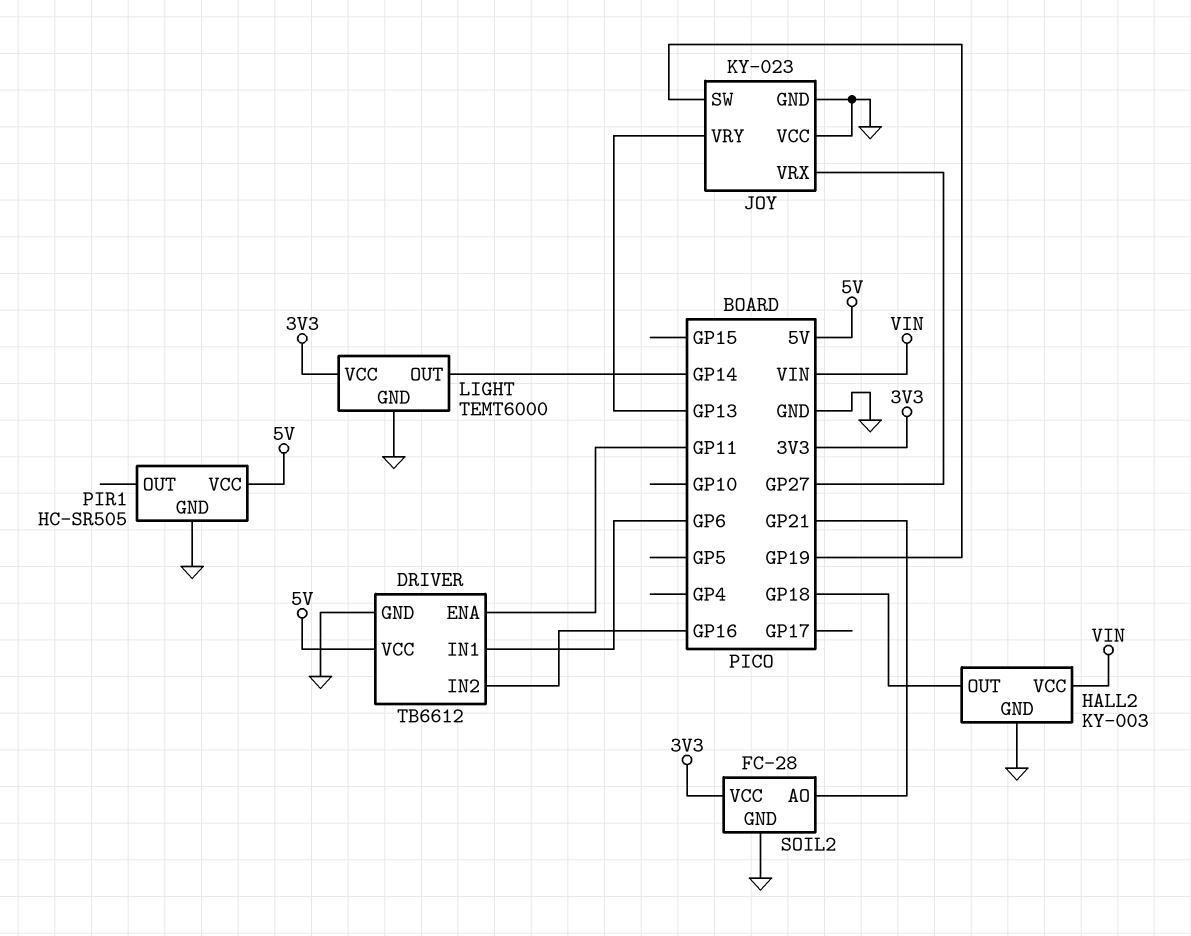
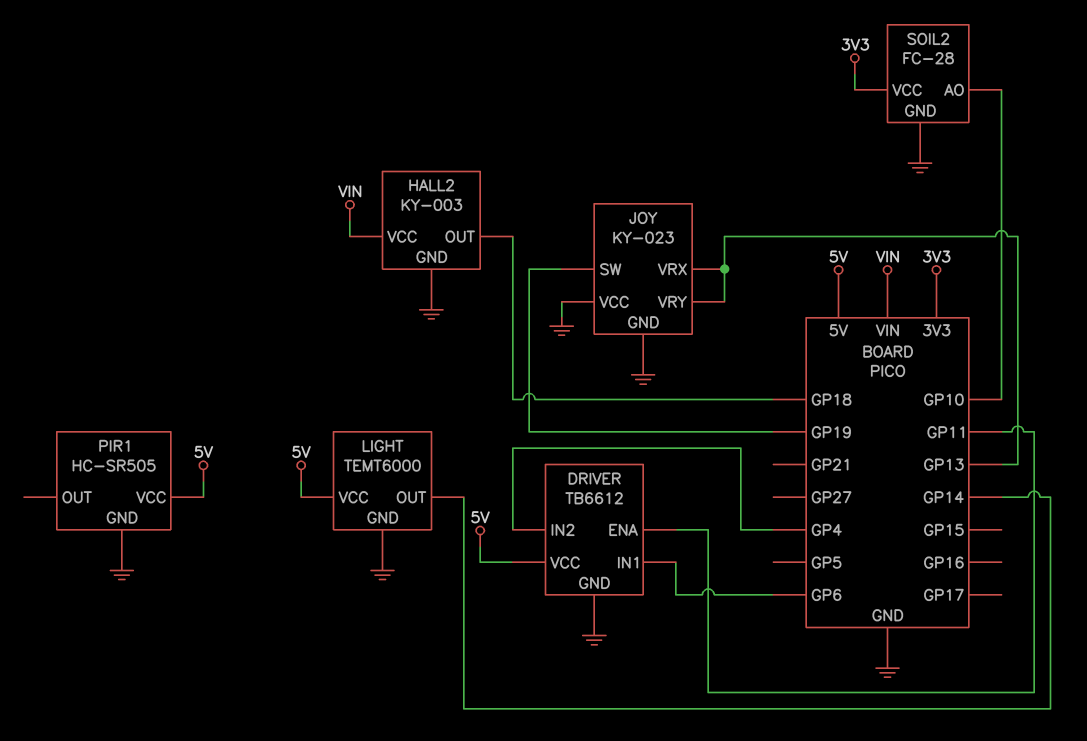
DRIVER pin IN2: GP16 -> GP4
JOY pin VRX: GP27 -> GP13
LIGHT pin VCC: 3V3 -> 5V
SOIL2 pin AO: GP21 -> GP10

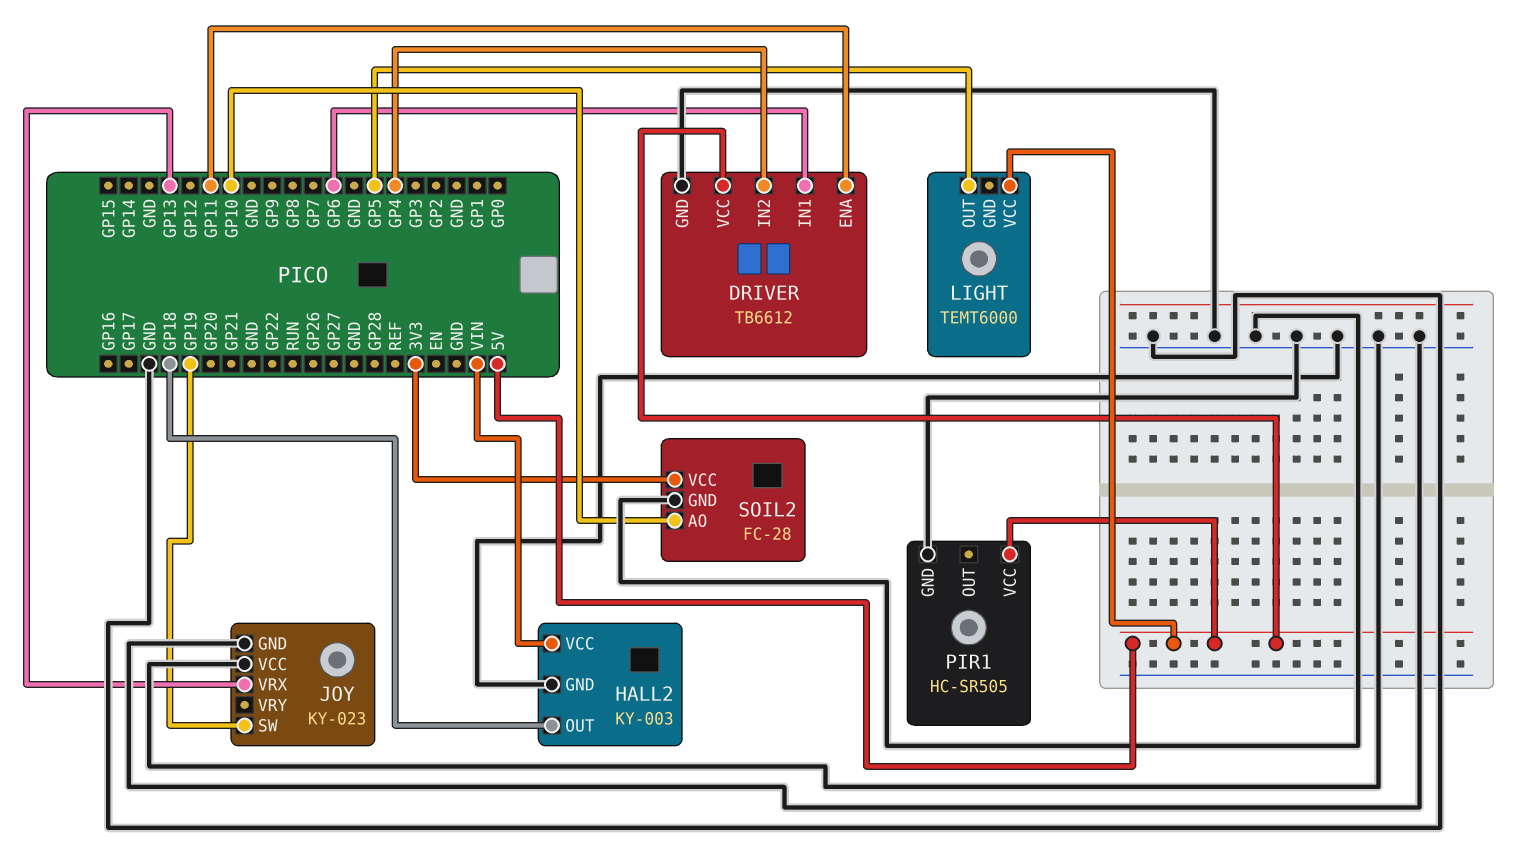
JOY pin VRY: GP13 -> none
LIGHT pin GND: GND -> none
LIGHT pin OUT: GP14 -> GP5

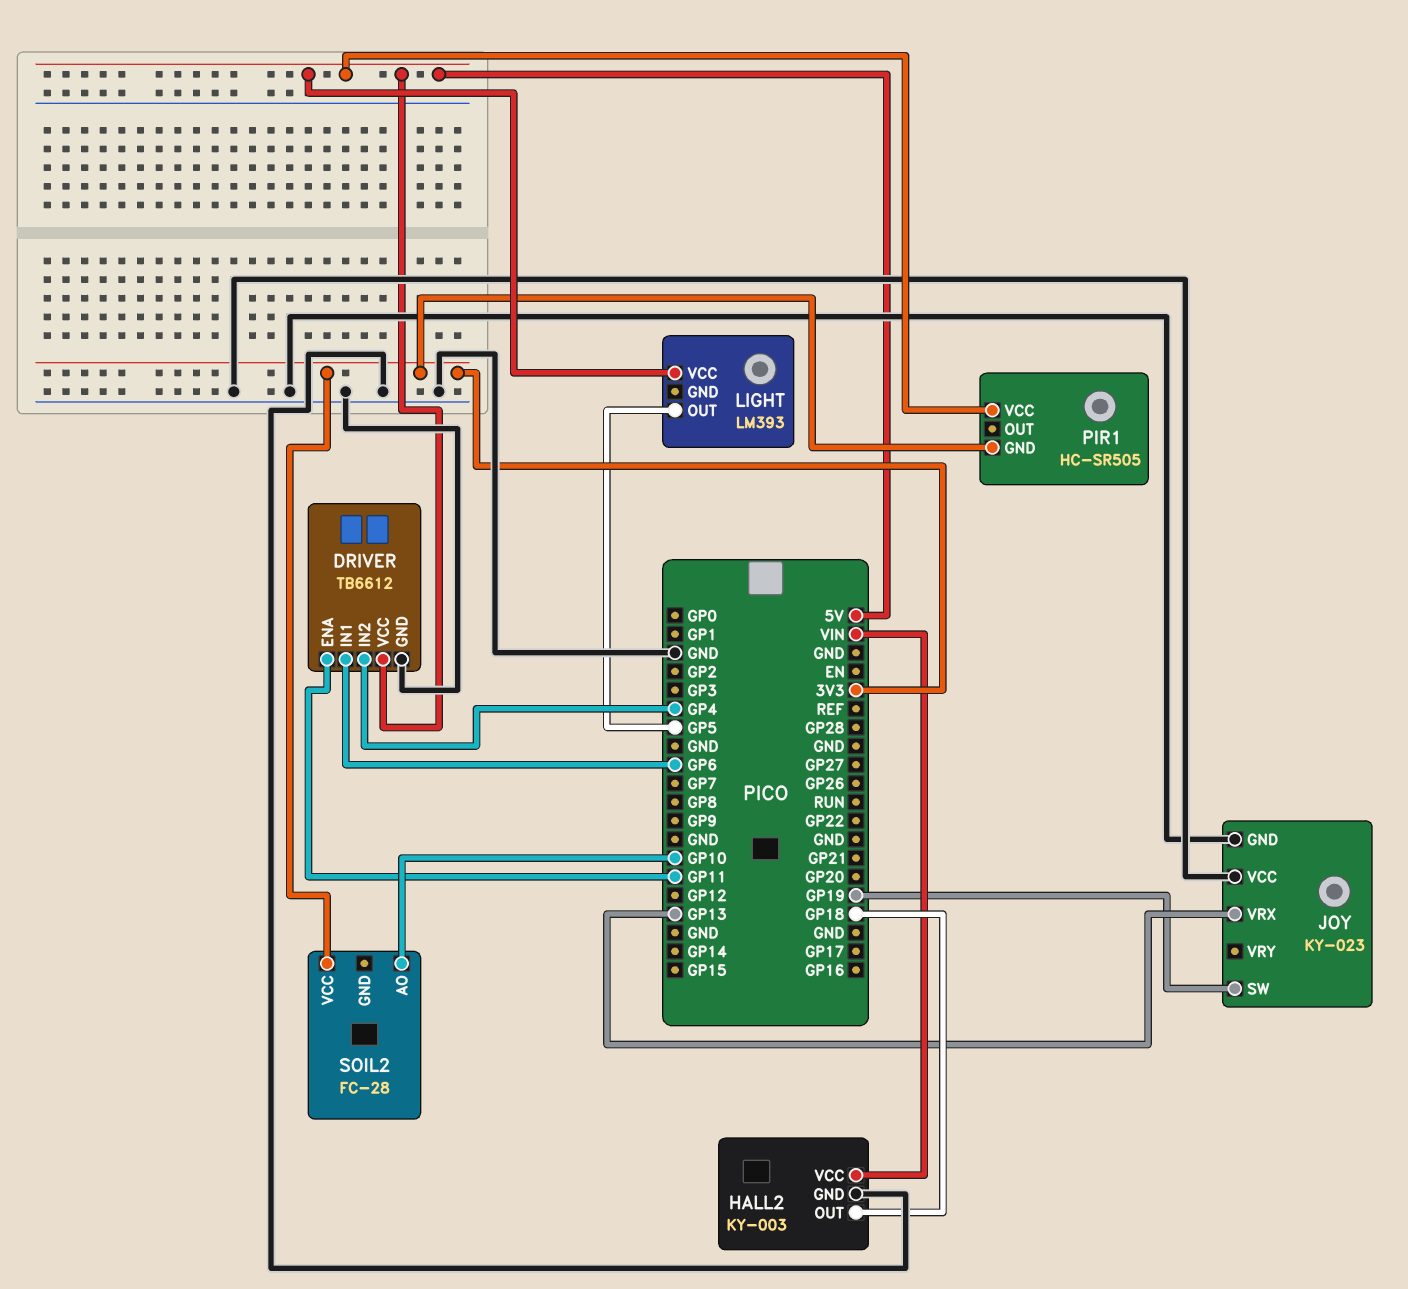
LIGHT: TEMT6000 -> LM393
PIR1 pin GND: GND -> 3V3
SOIL2 pin GND: GND -> none

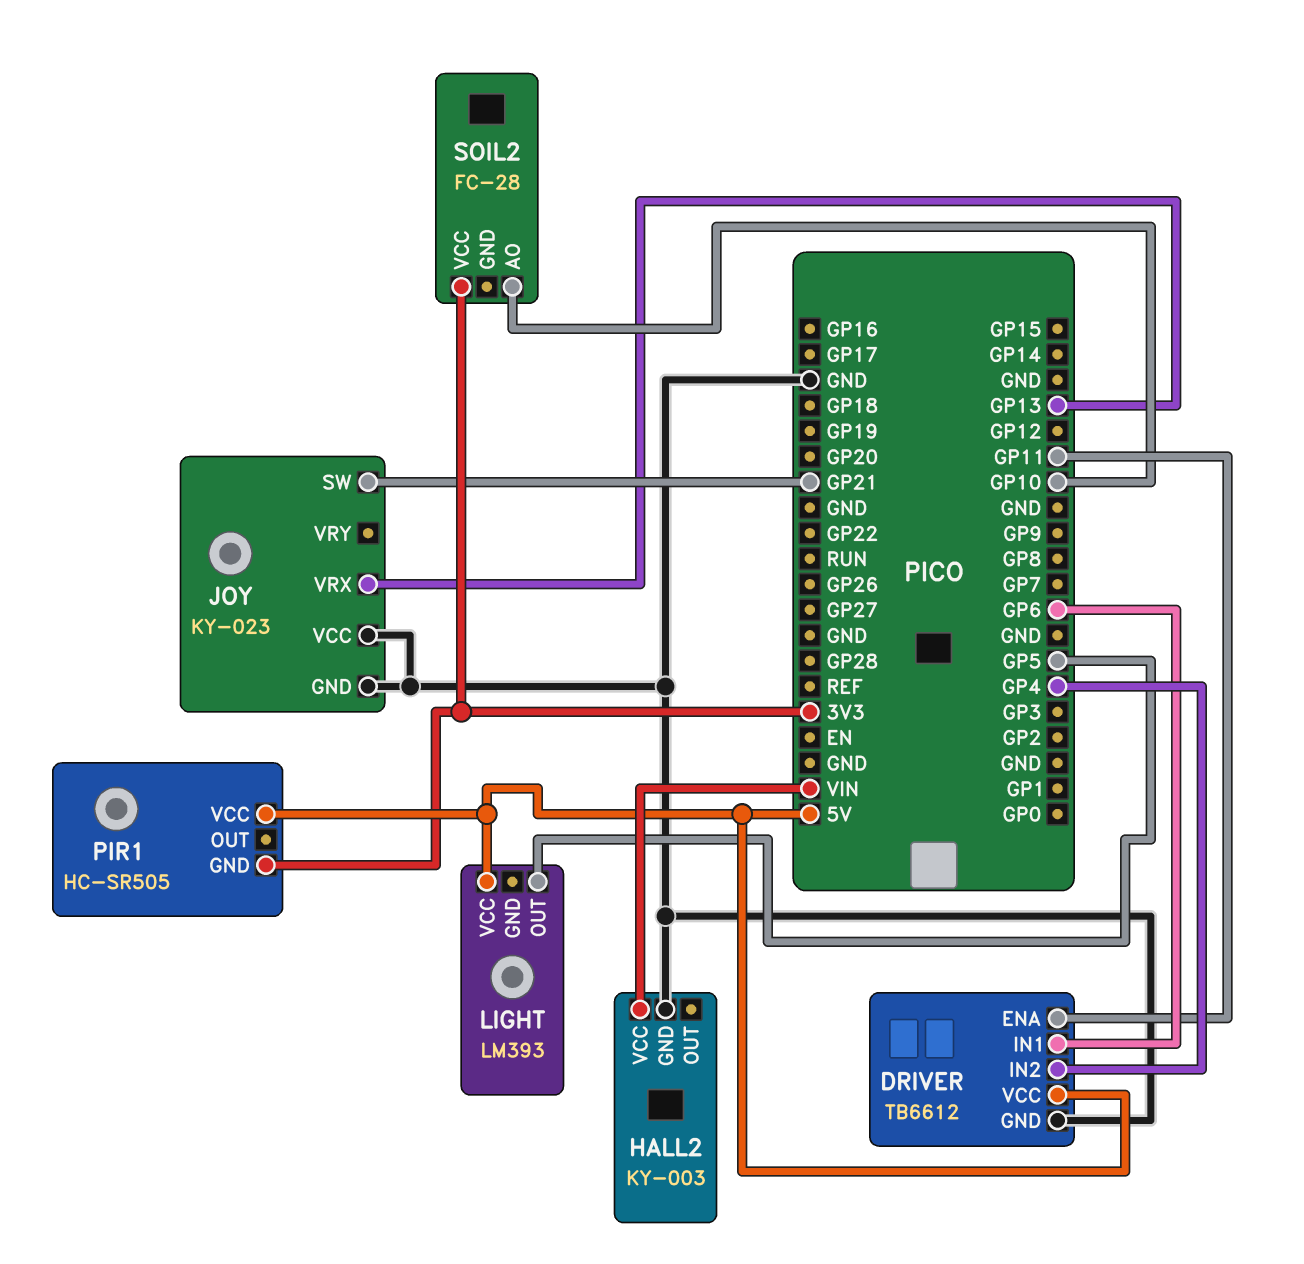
HALL2 pin OUT: GP18 -> none
JOY pin SW: GP19 -> GP21

